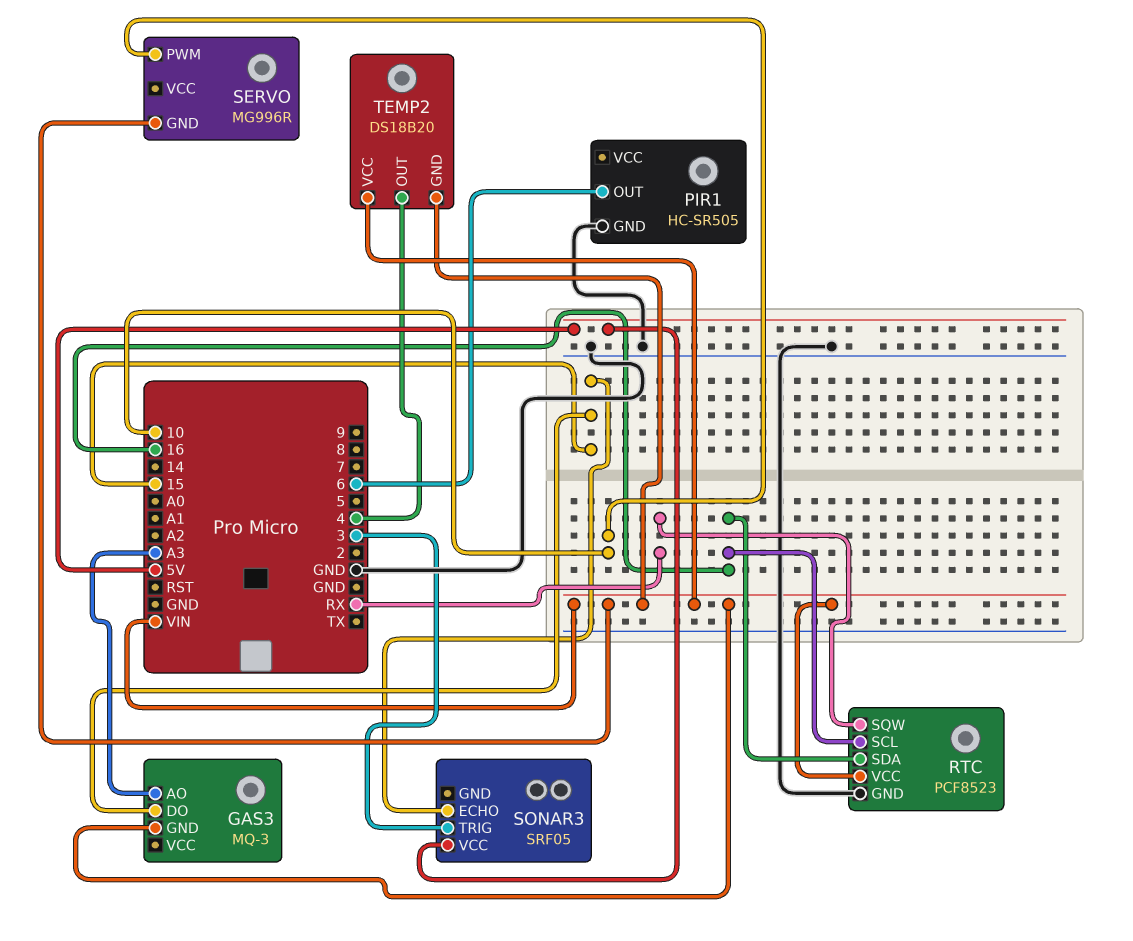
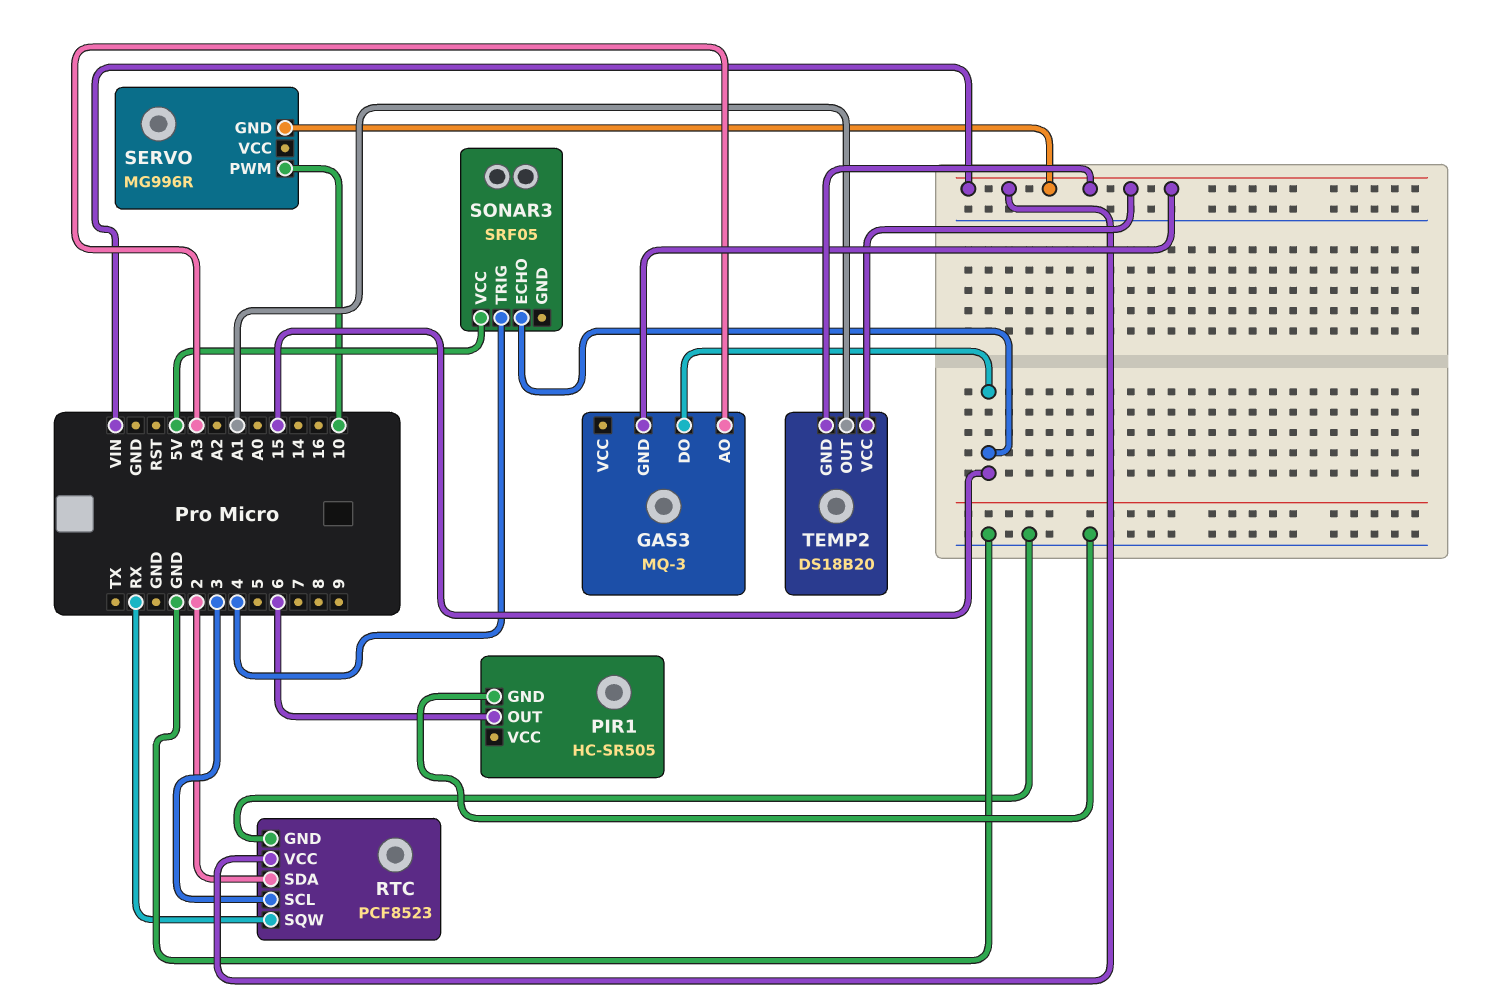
RTC pin SCL: 16 -> 3
RTC pin SDA: 16 -> 2
SONAR3 pin TRIG: 3 -> 4
TEMP2 pin OUT: 4 -> A1

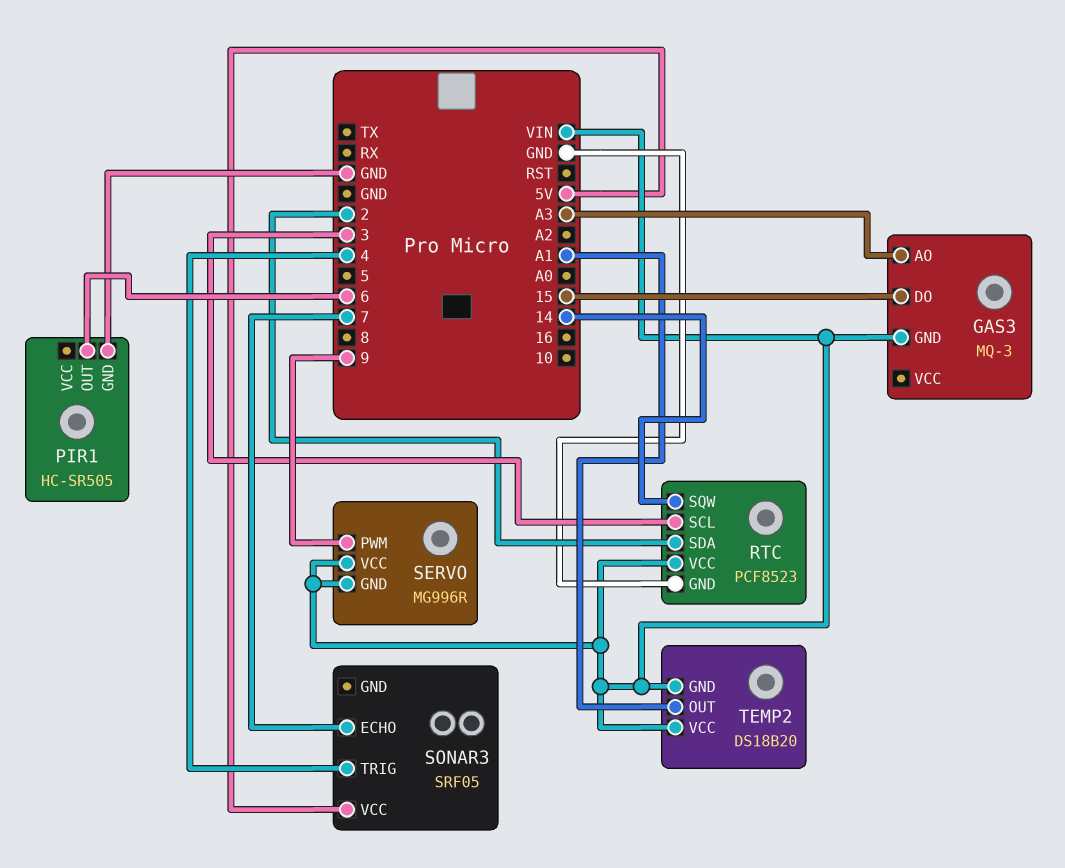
RTC pin SQW: RX -> 14
SERVO pin PWM: 10 -> 9
SERVO pin VCC: none -> VIN
SONAR3 pin ECHO: 15 -> 7

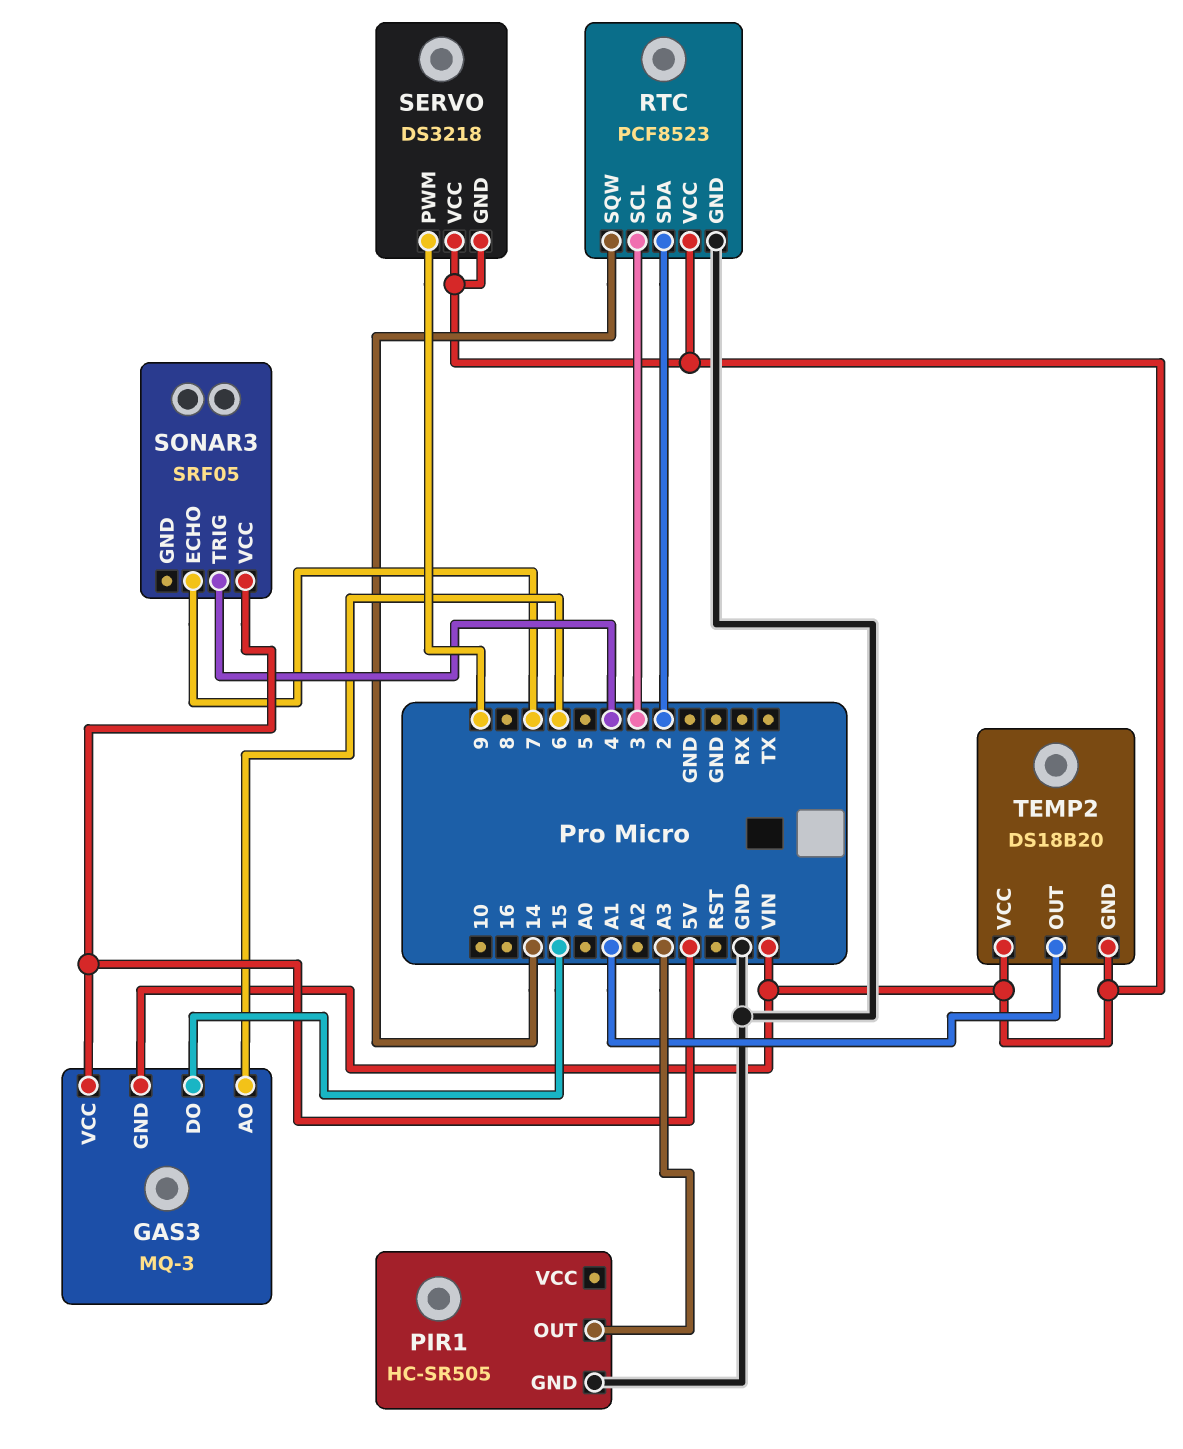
GAS3 pin AO: A3 -> 6
GAS3 pin VCC: none -> 5V
PIR1 pin OUT: 6 -> A3
SERVO: MG996R -> DS3218

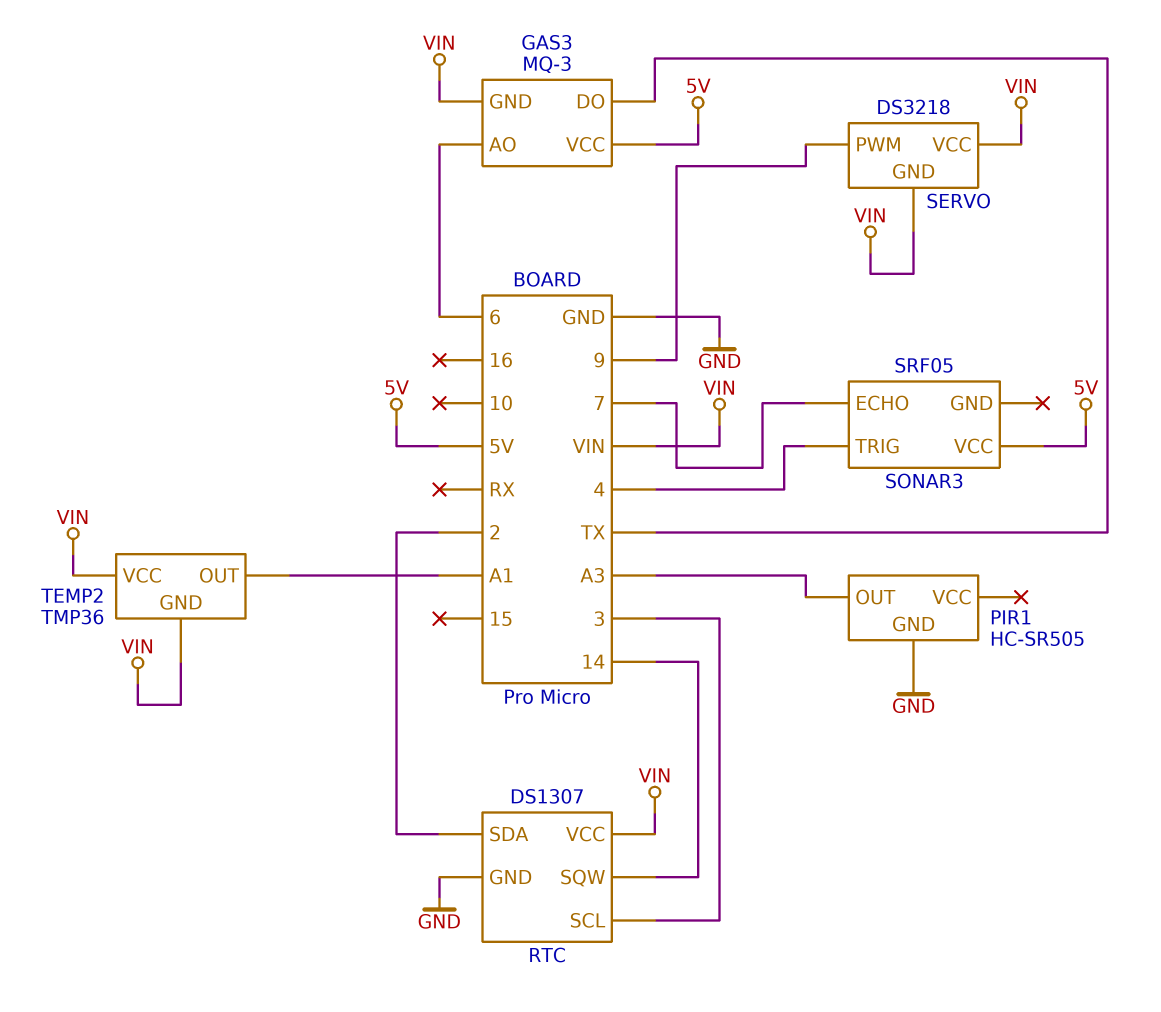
GAS3 pin DO: 15 -> TX
RTC: PCF8523 -> DS1307
TEMP2: DS18B20 -> TMP36

